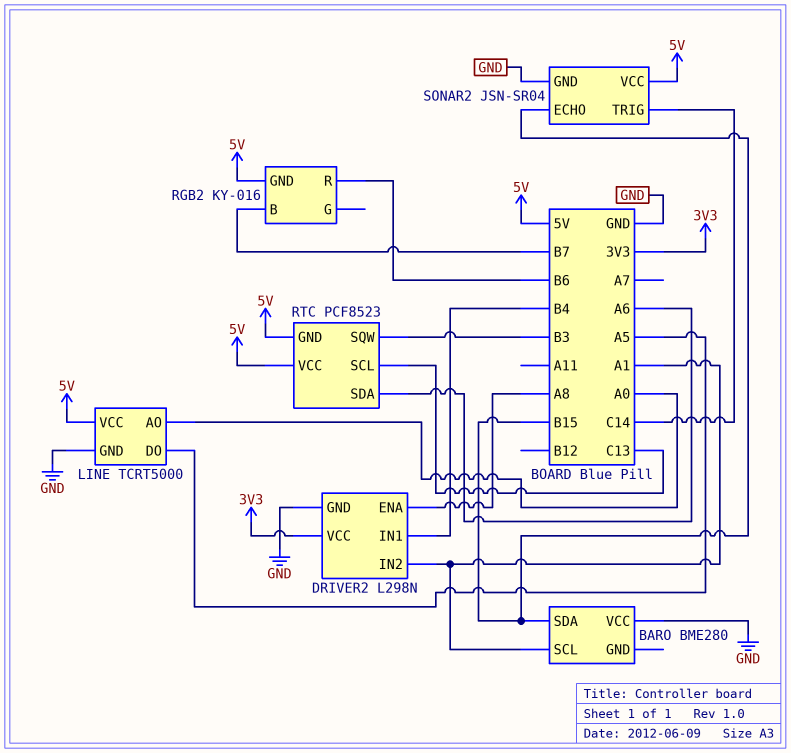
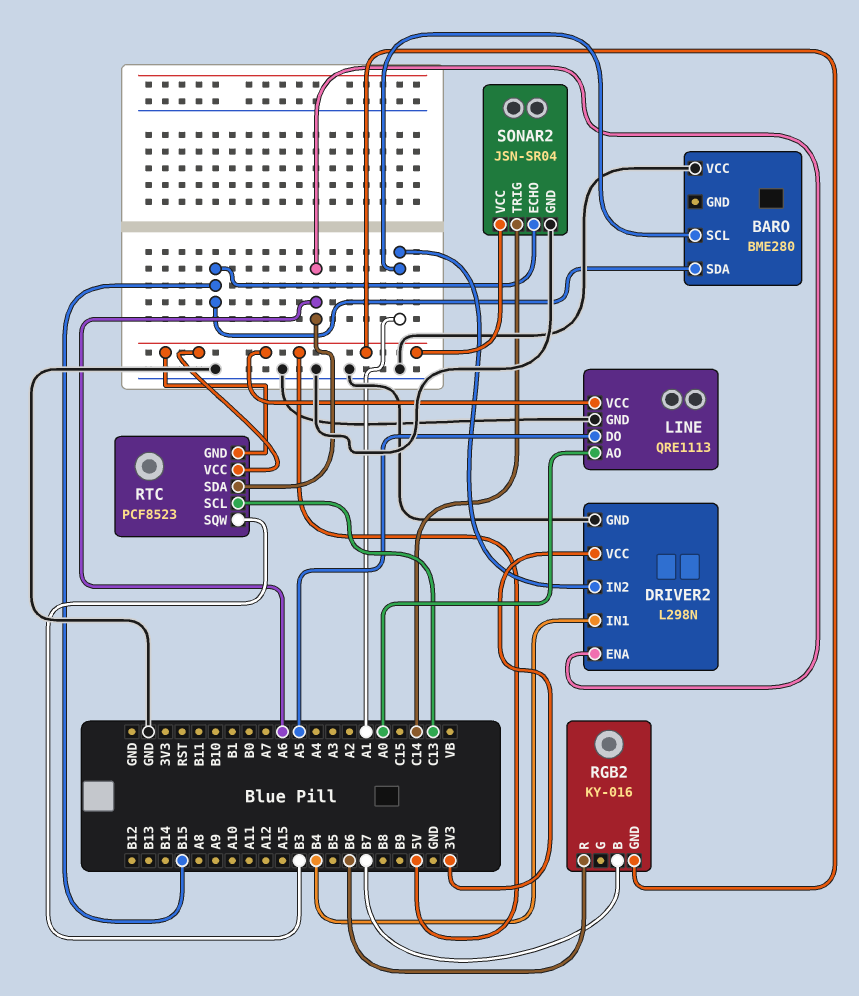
DRIVER2 pin ENA: A8 -> A6
LINE: TCRT5000 -> QRE1113

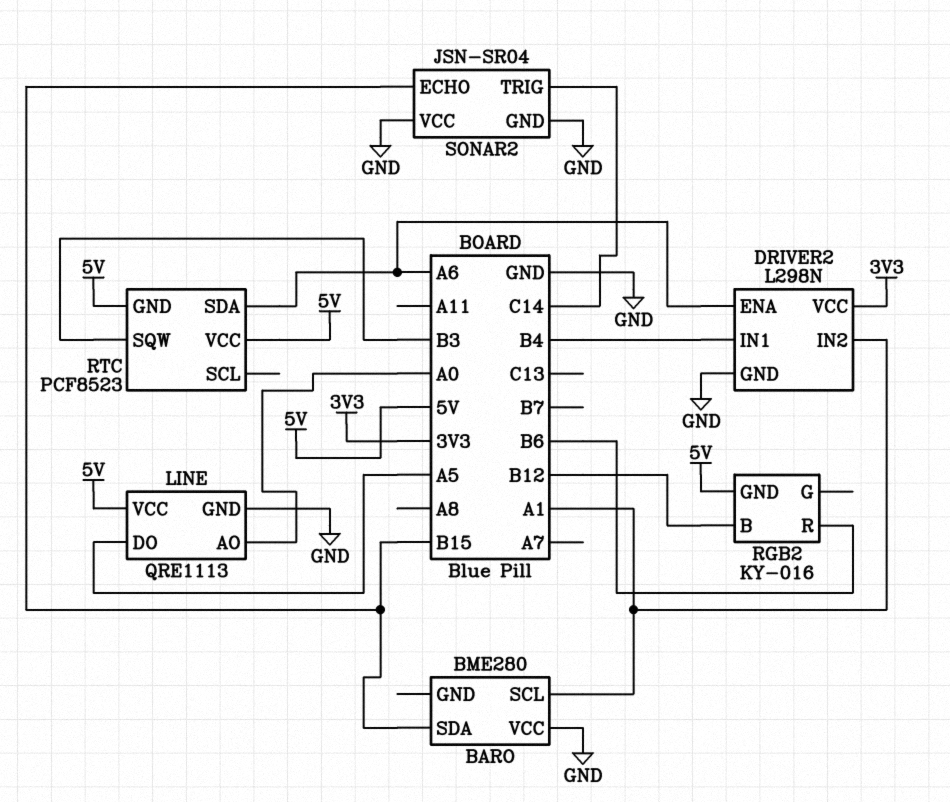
RGB2 pin B: B7 -> B12
RTC pin SCL: C13 -> none
SONAR2 pin VCC: 5V -> GND

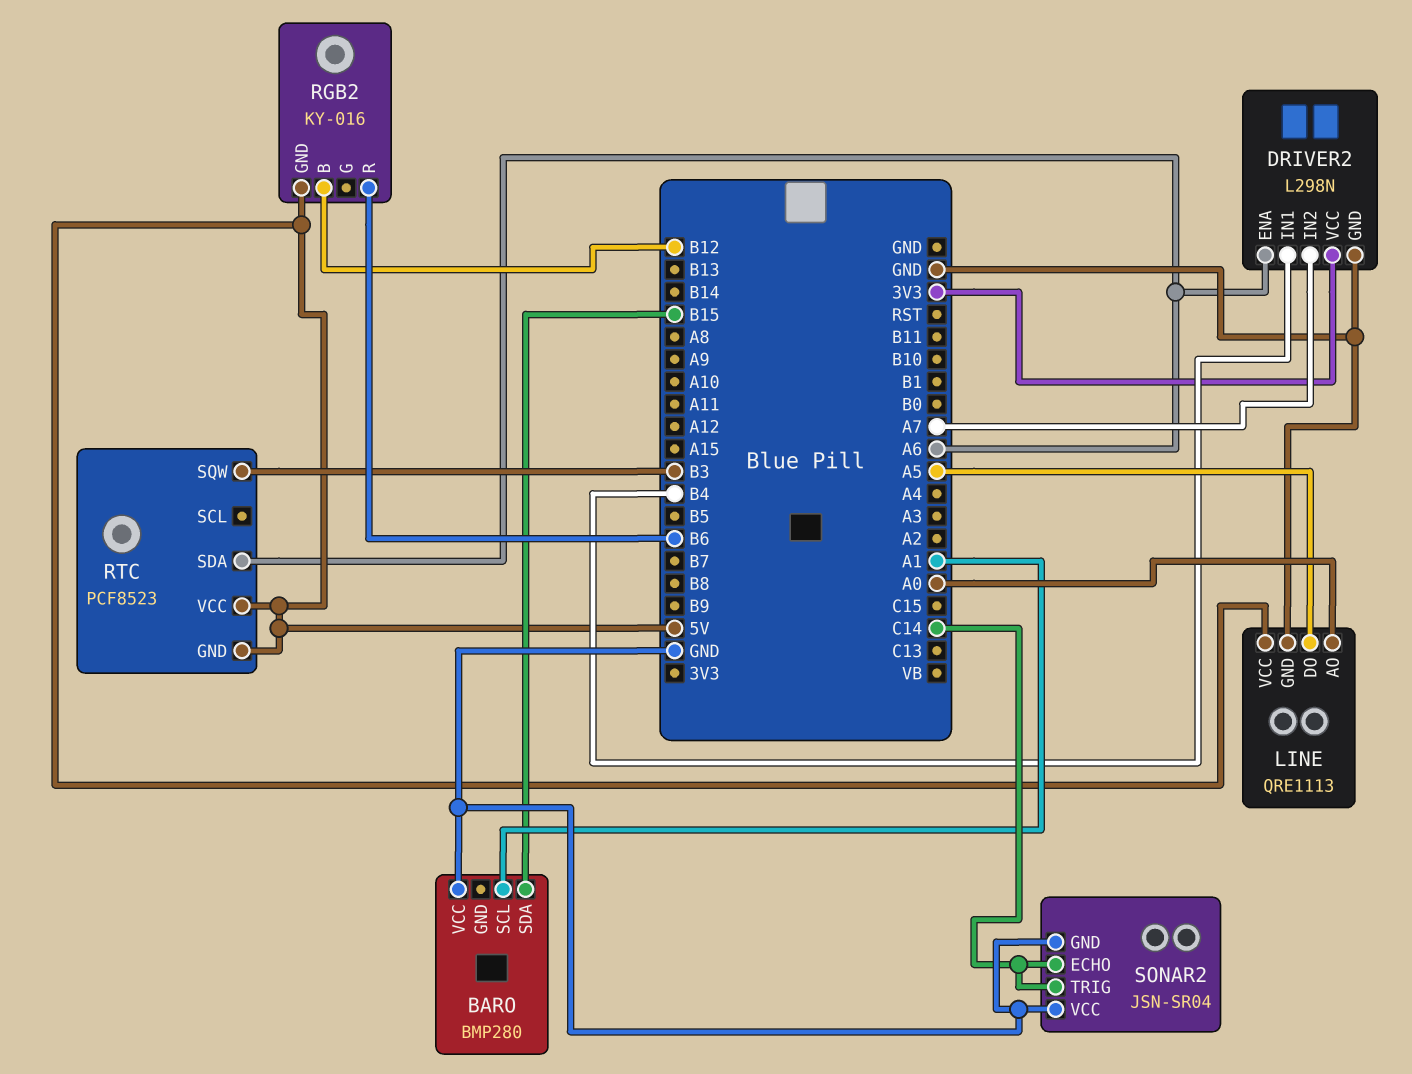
BARO: BME280 -> BMP280
DRIVER2 pin IN2: A1 -> A7
SONAR2 pin ECHO: B15 -> C14

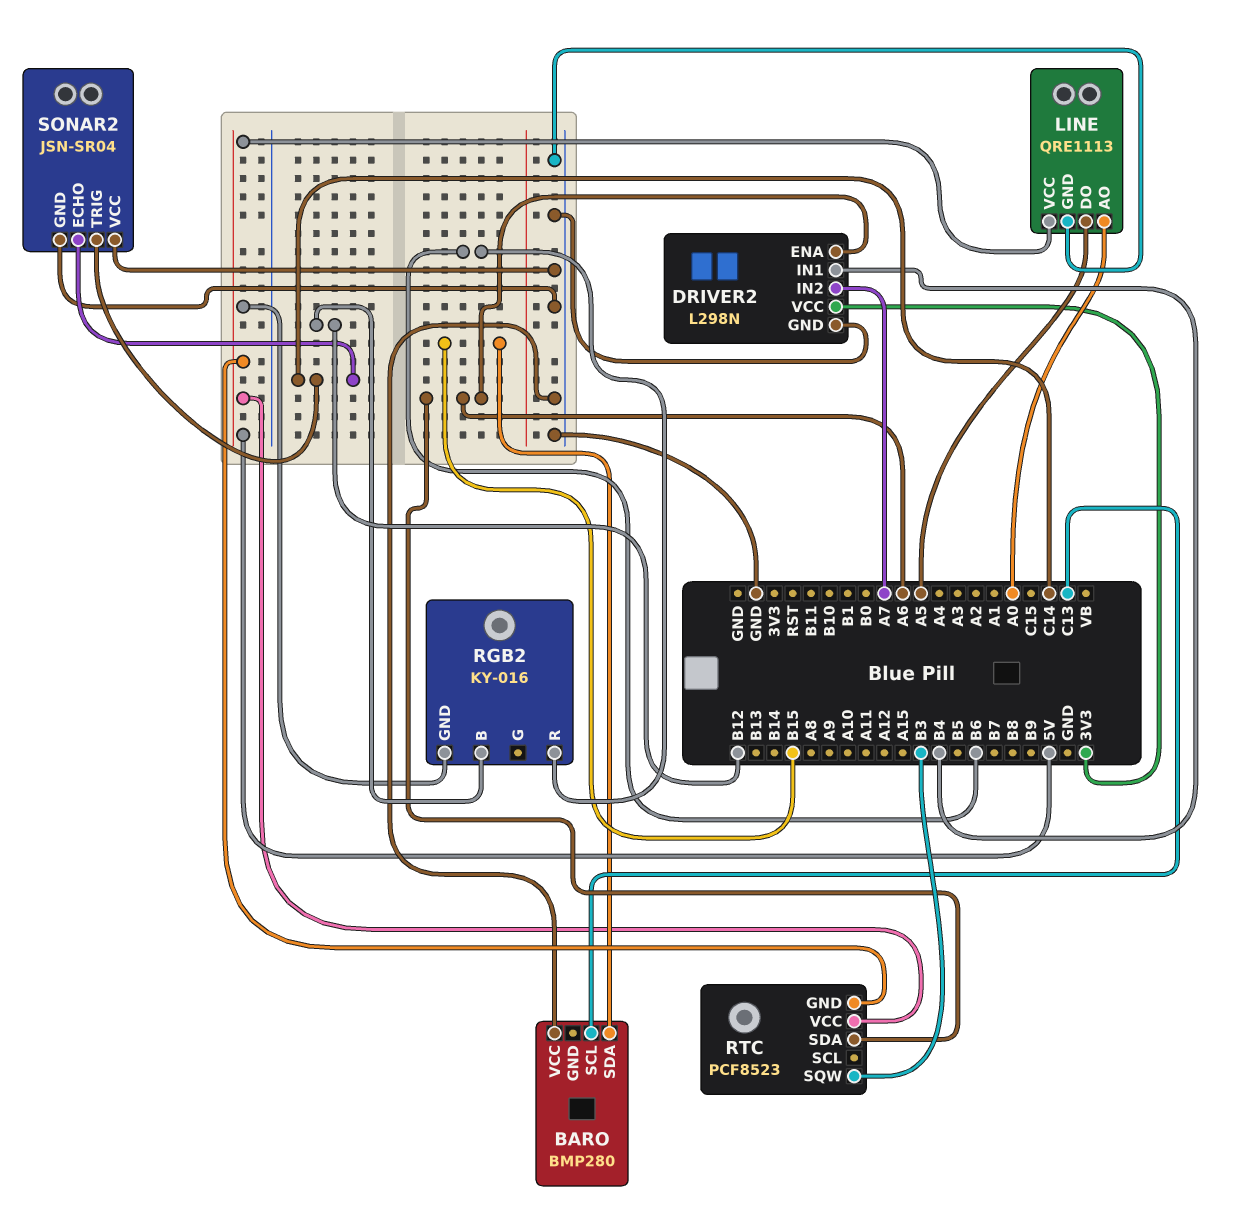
BARO pin SCL: A1 -> C13

